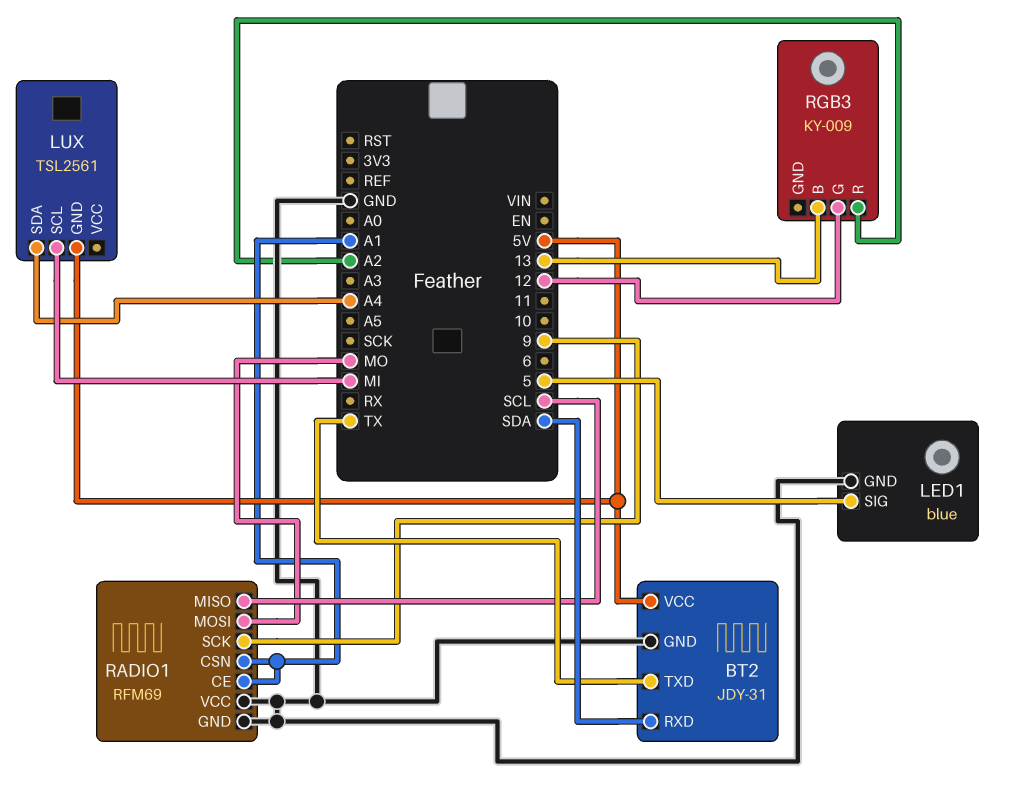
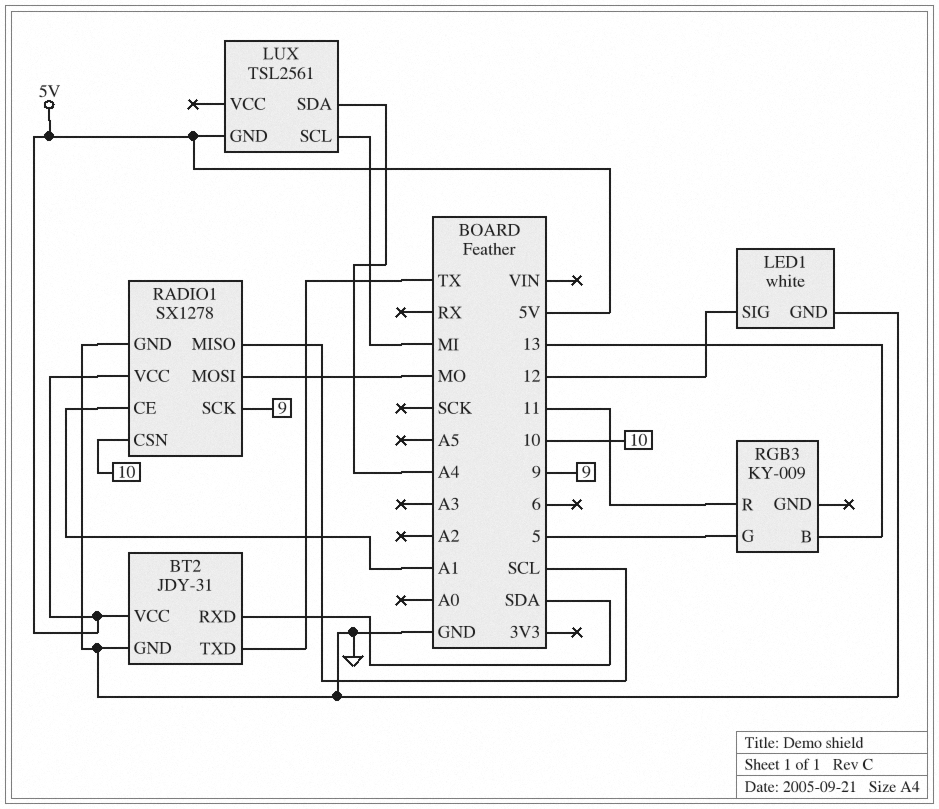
LED1: blue -> white
LED1 pin SIG: 5 -> 12
RADIO1: RFM69 -> SX1278
RADIO1 pin CSN: A1 -> 10
RADIO1 pin VCC: GND -> 5V
RGB3 pin G: 12 -> 5
RGB3 pin R: A2 -> 11

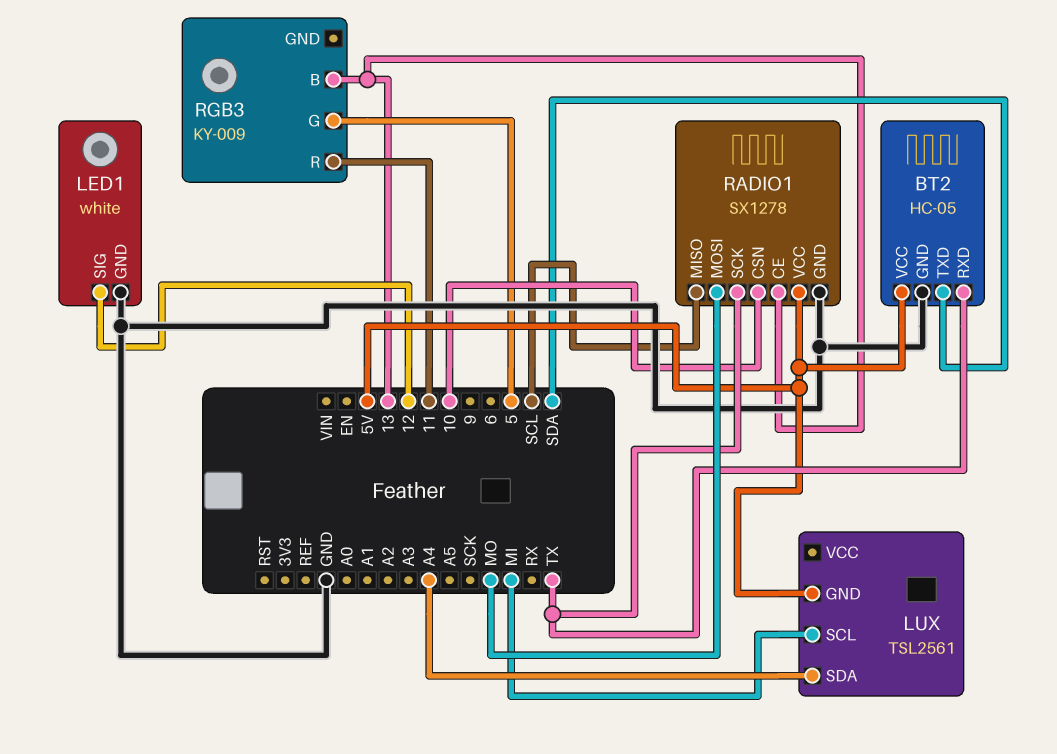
BT2: JDY-31 -> HC-05
BT2 pin RXD: SDA -> TX
BT2 pin TXD: TX -> SDA
RADIO1 pin CE: A1 -> 13
RADIO1 pin SCK: 9 -> TX

